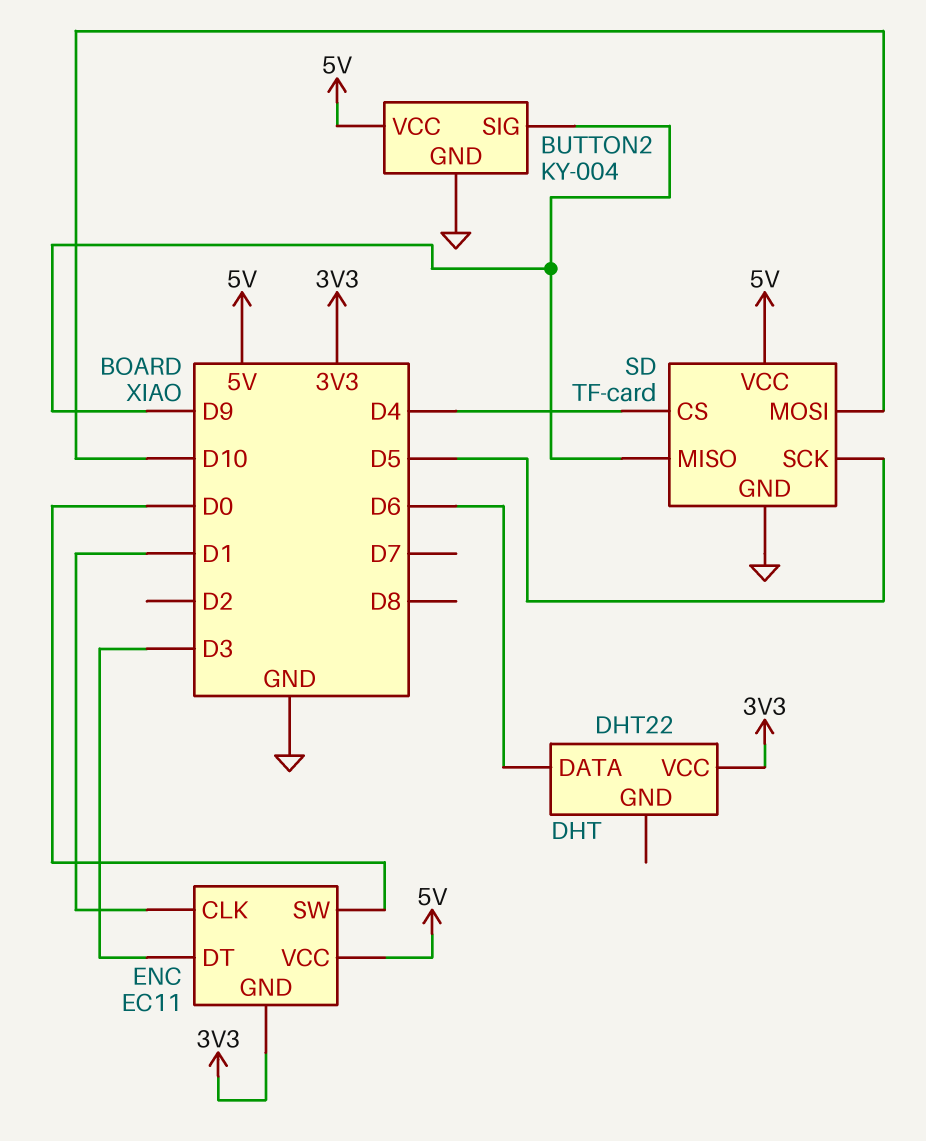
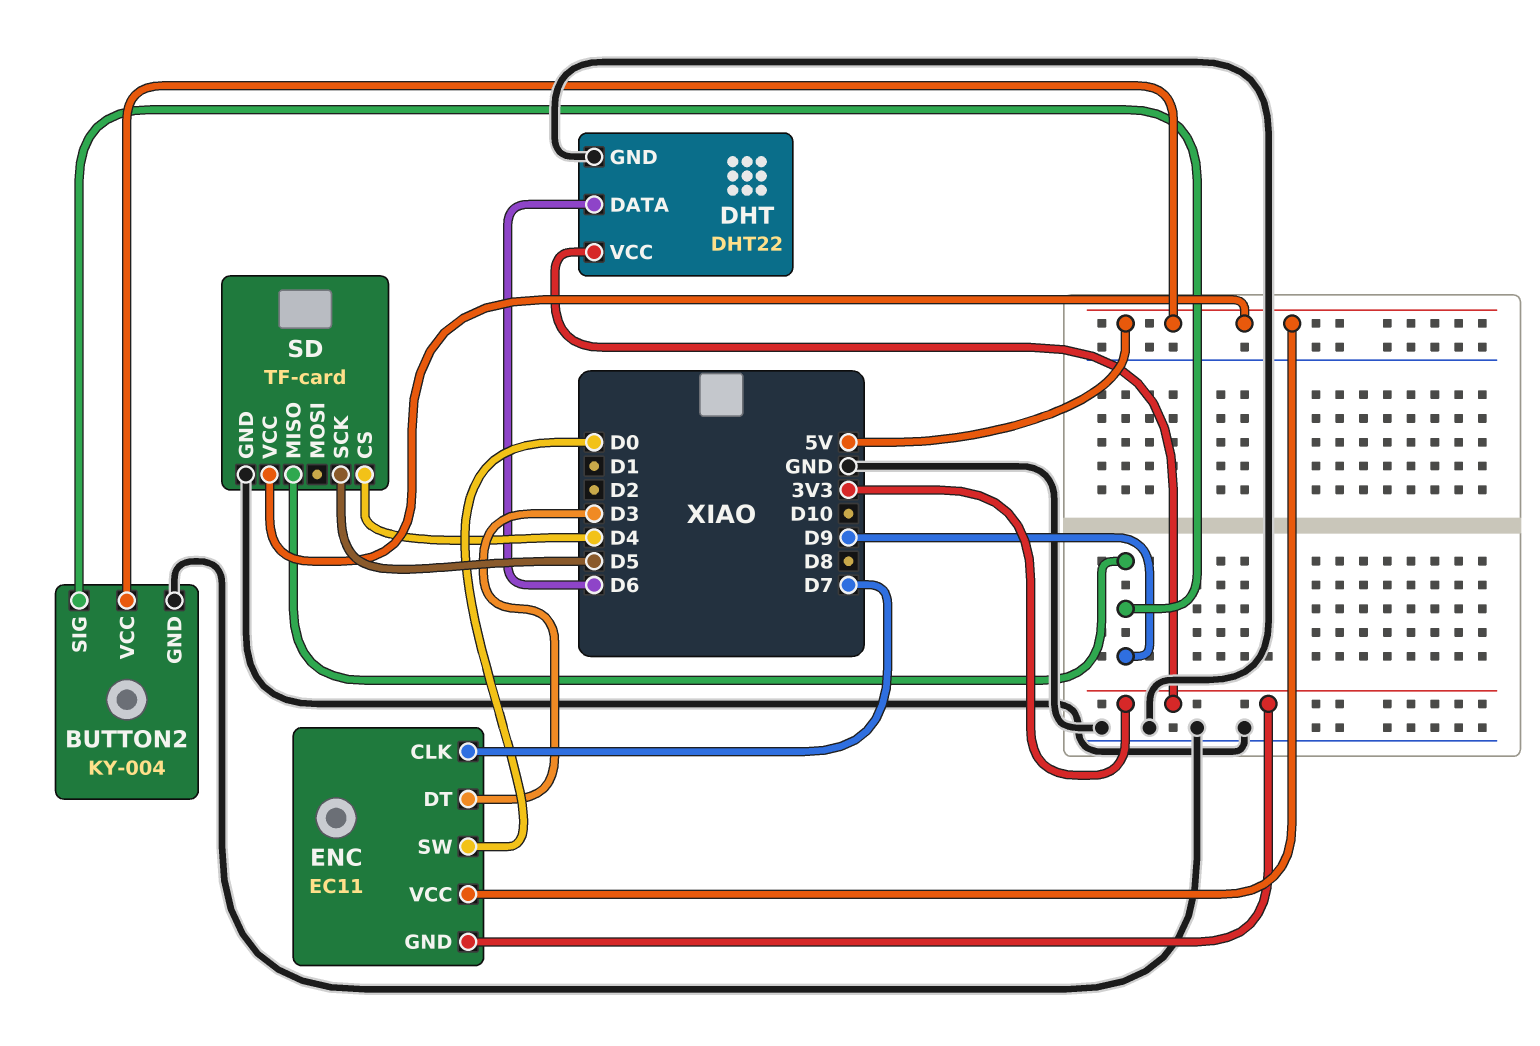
DHT pin GND: none -> GND
ENC pin CLK: D1 -> D7
SD pin MOSI: D10 -> none

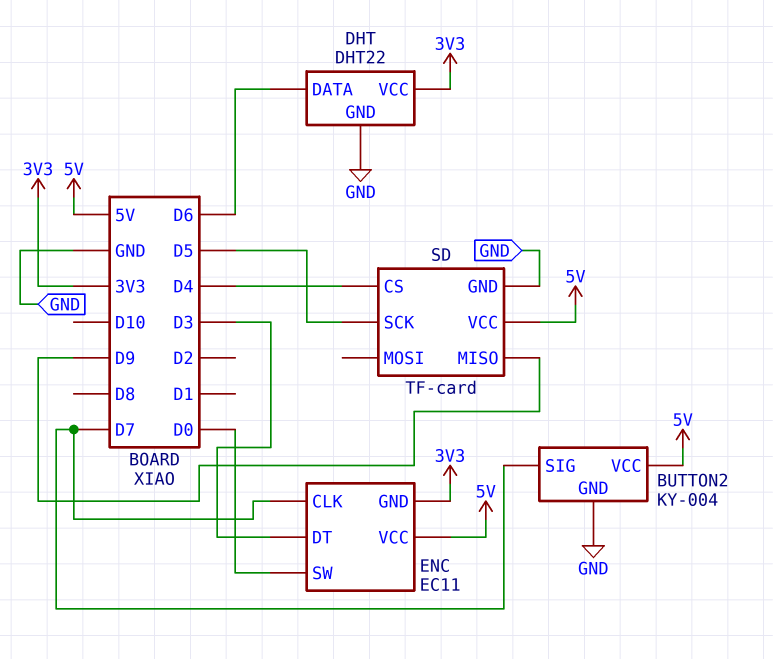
BUTTON2 pin SIG: D9 -> D7

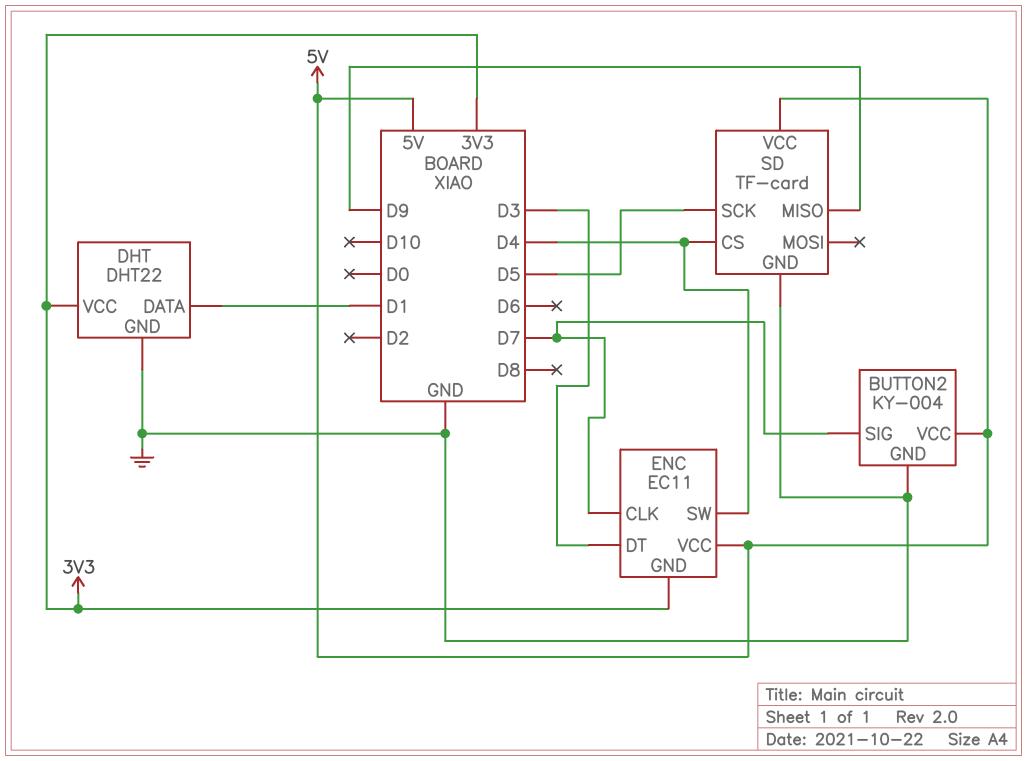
DHT pin DATA: D6 -> D1
ENC pin SW: D0 -> D4

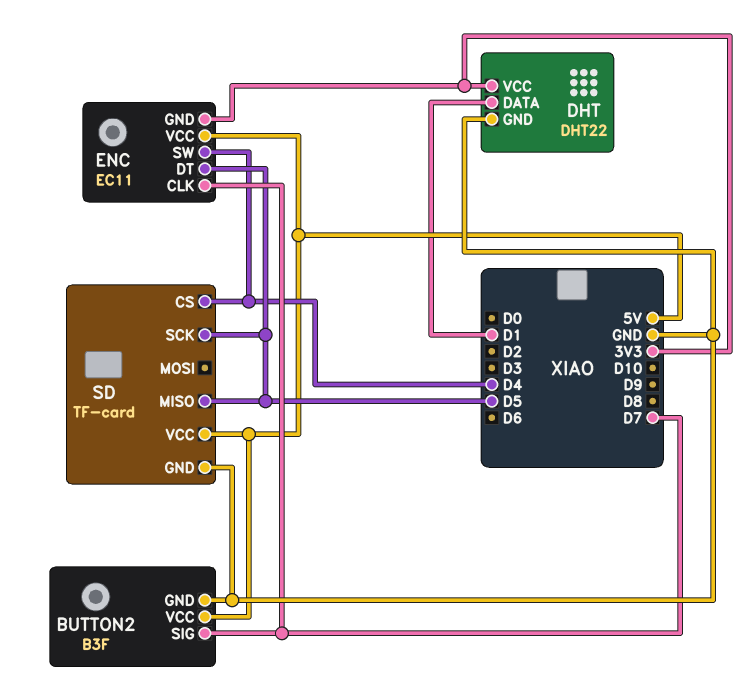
BUTTON2: KY-004 -> B3F
ENC pin DT: D3 -> D5
SD pin MISO: D9 -> D5

